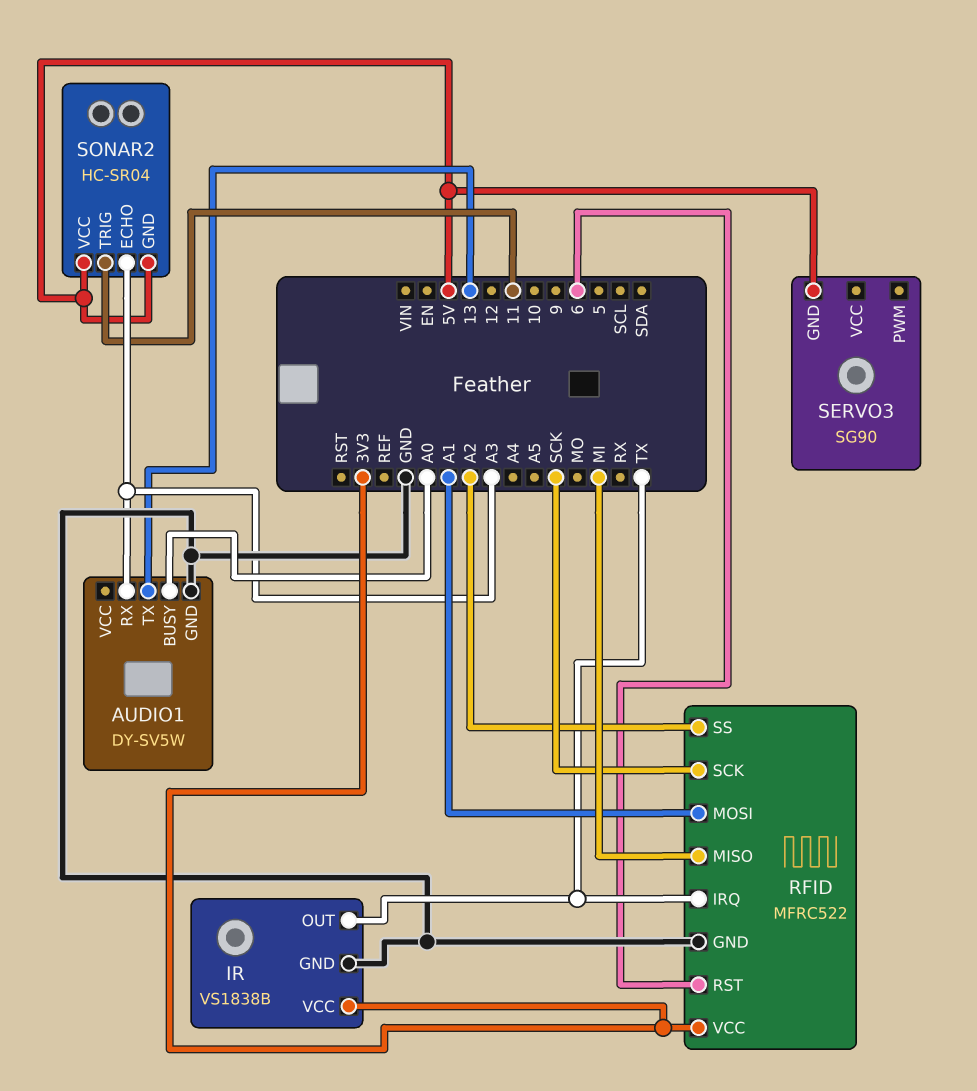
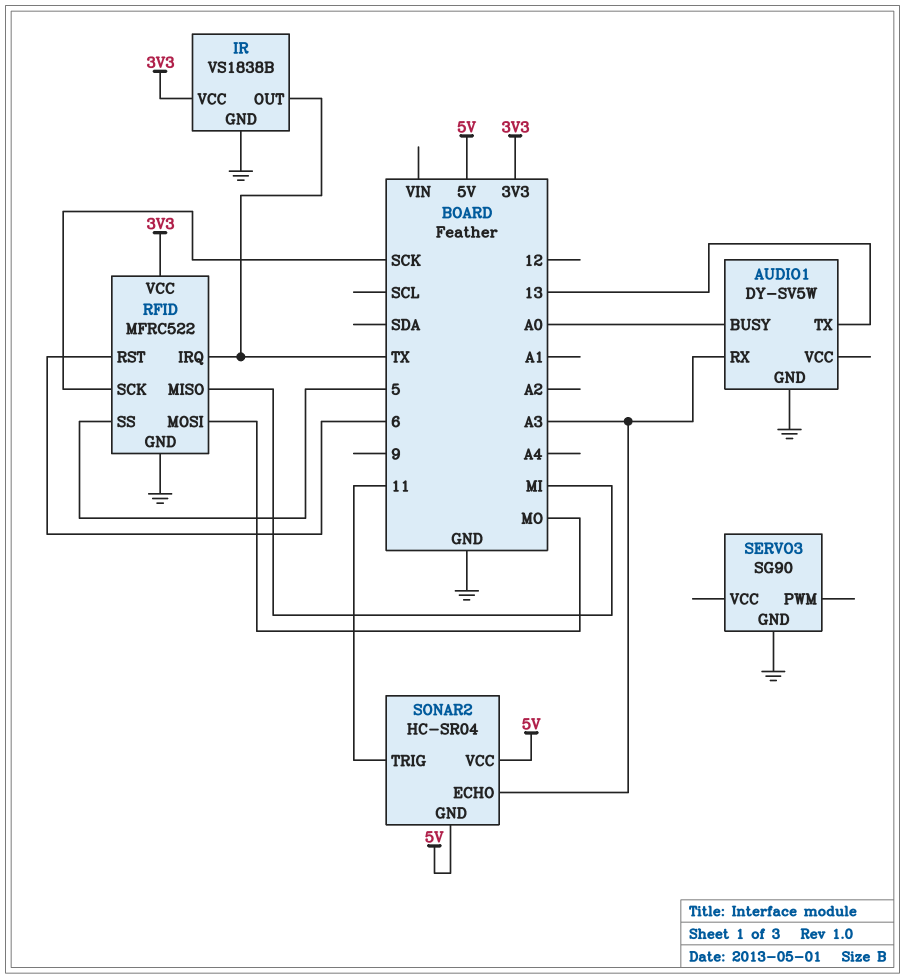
RFID pin MOSI: A1 -> MO
RFID pin SS: A2 -> 5
SERVO3 pin GND: 5V -> GND

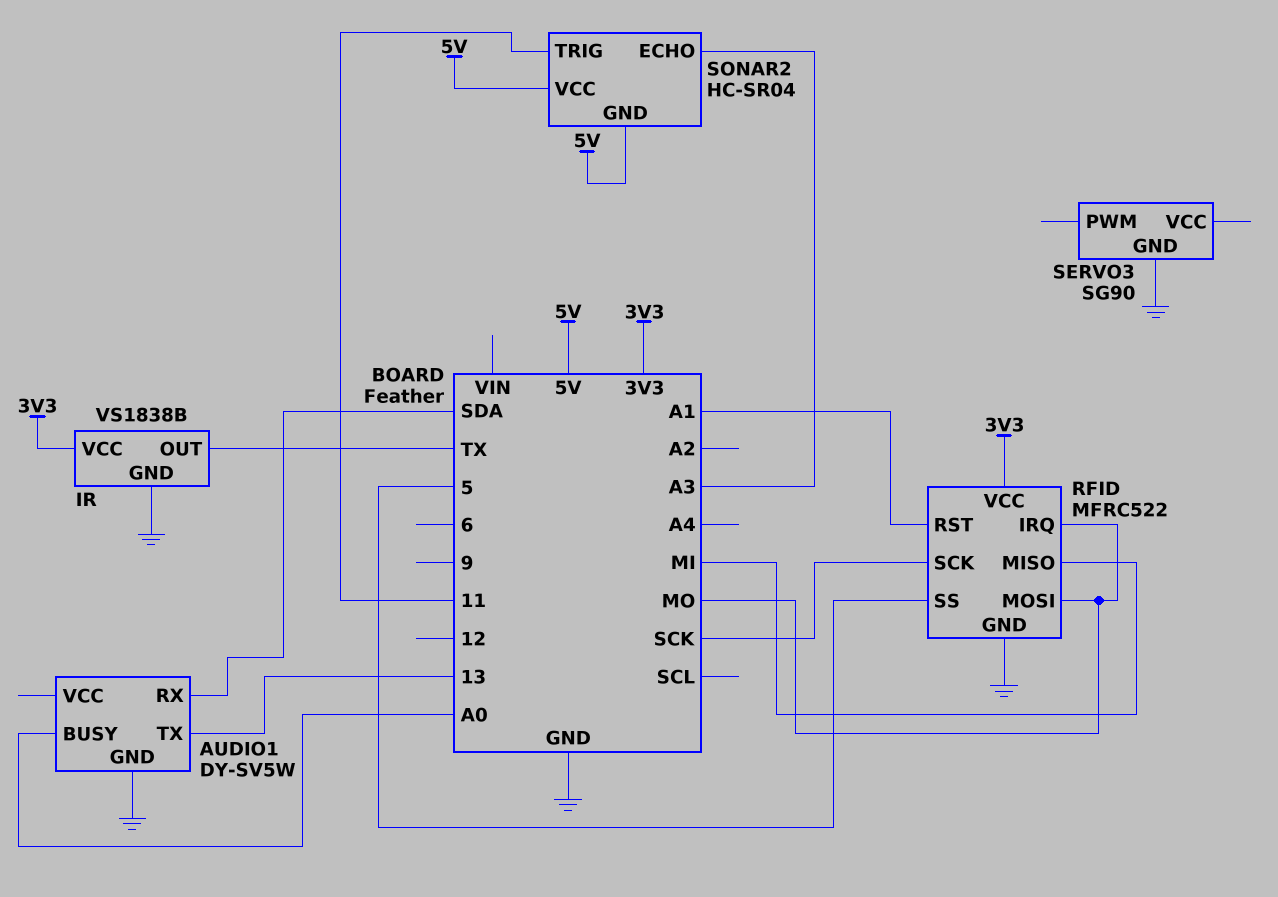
AUDIO1 pin RX: A3 -> SDA
RFID pin IRQ: TX -> MO
RFID pin RST: 6 -> A1

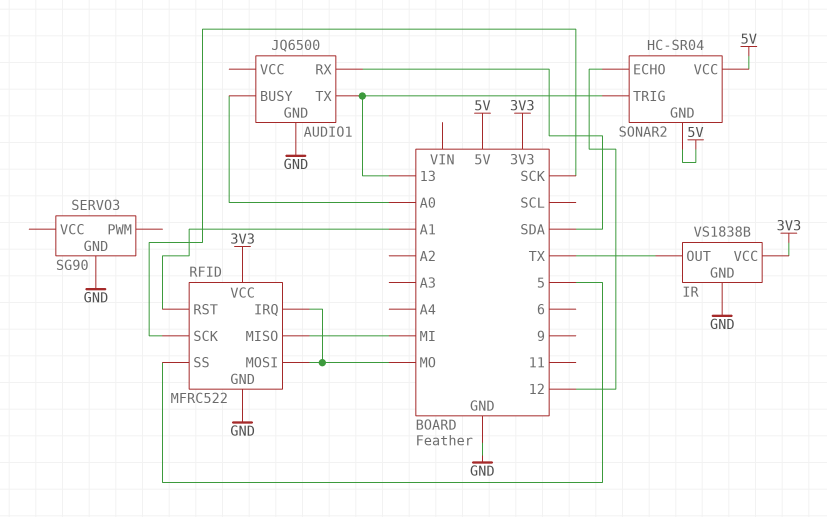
AUDIO1: DY-SV5W -> JQ6500
SONAR2 pin ECHO: A3 -> 12
SONAR2 pin TRIG: 11 -> 13

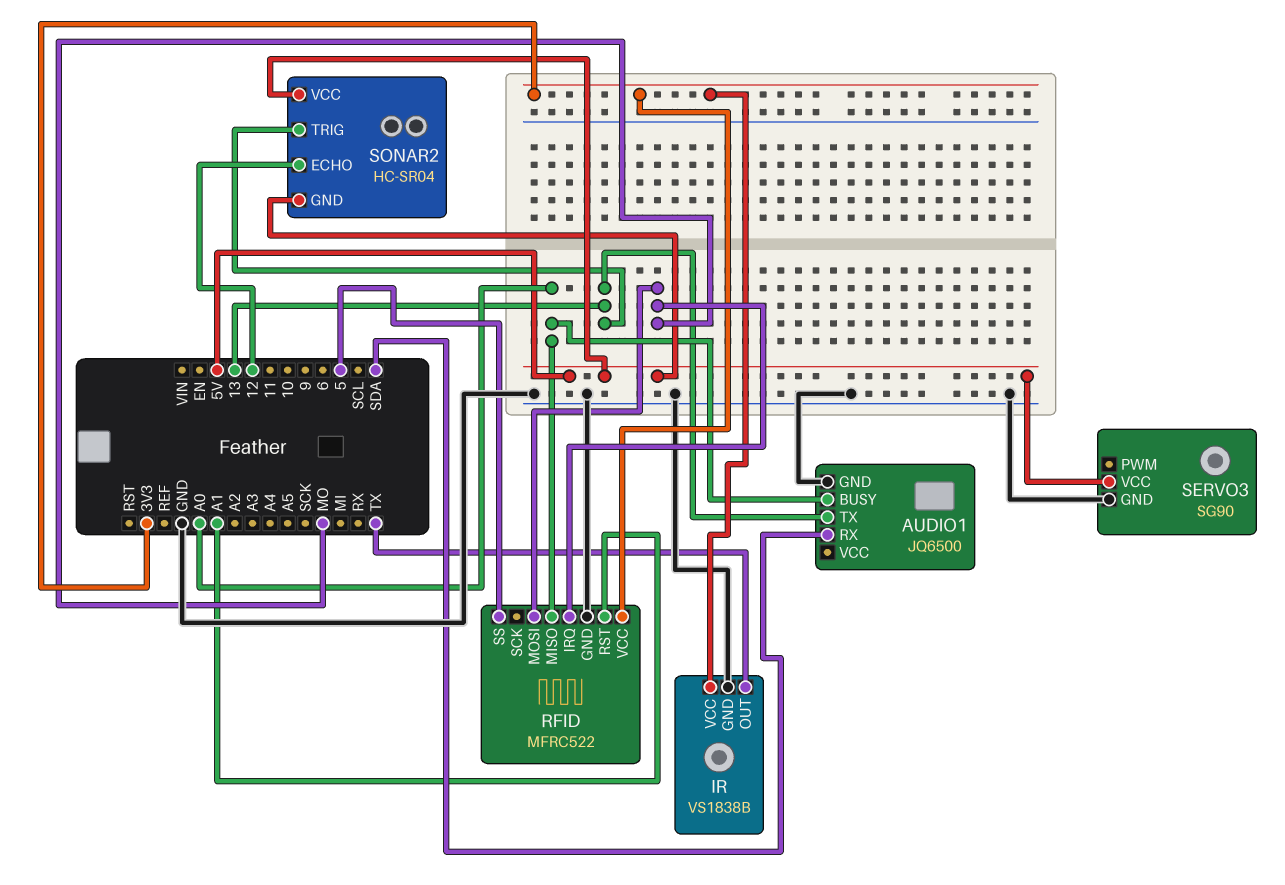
RFID pin MISO: MI -> A0
RFID pin SCK: SCK -> none
SERVO3 pin VCC: none -> 5V

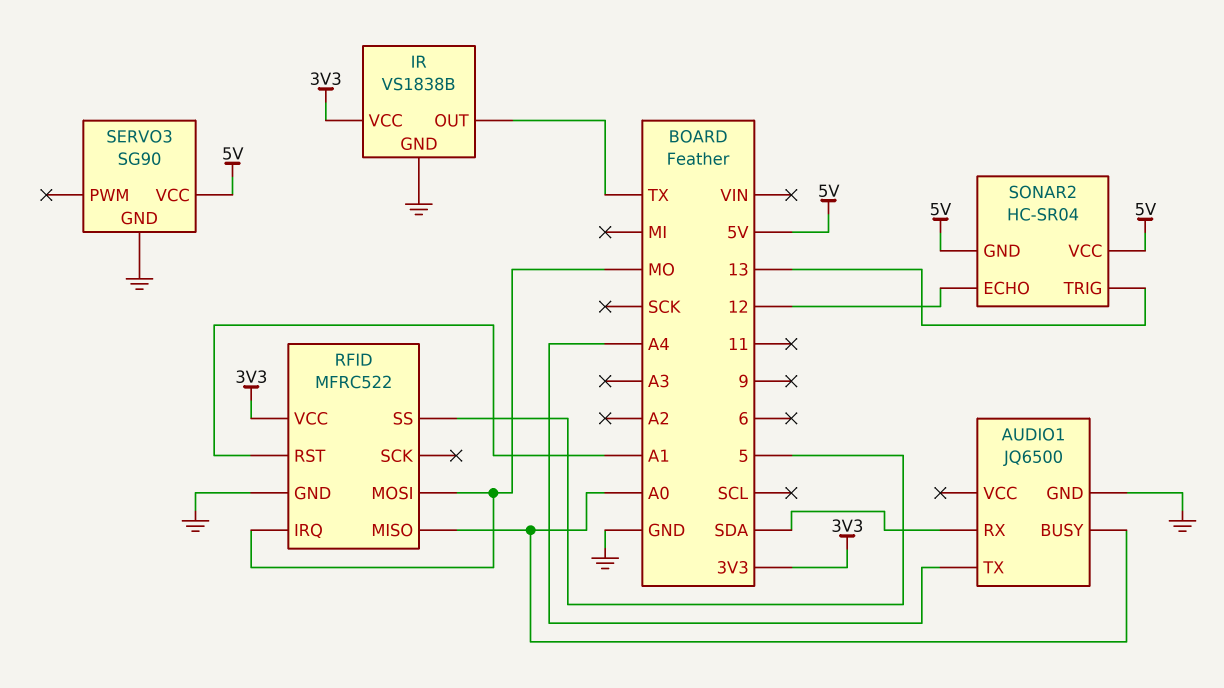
AUDIO1 pin TX: 13 -> A4

